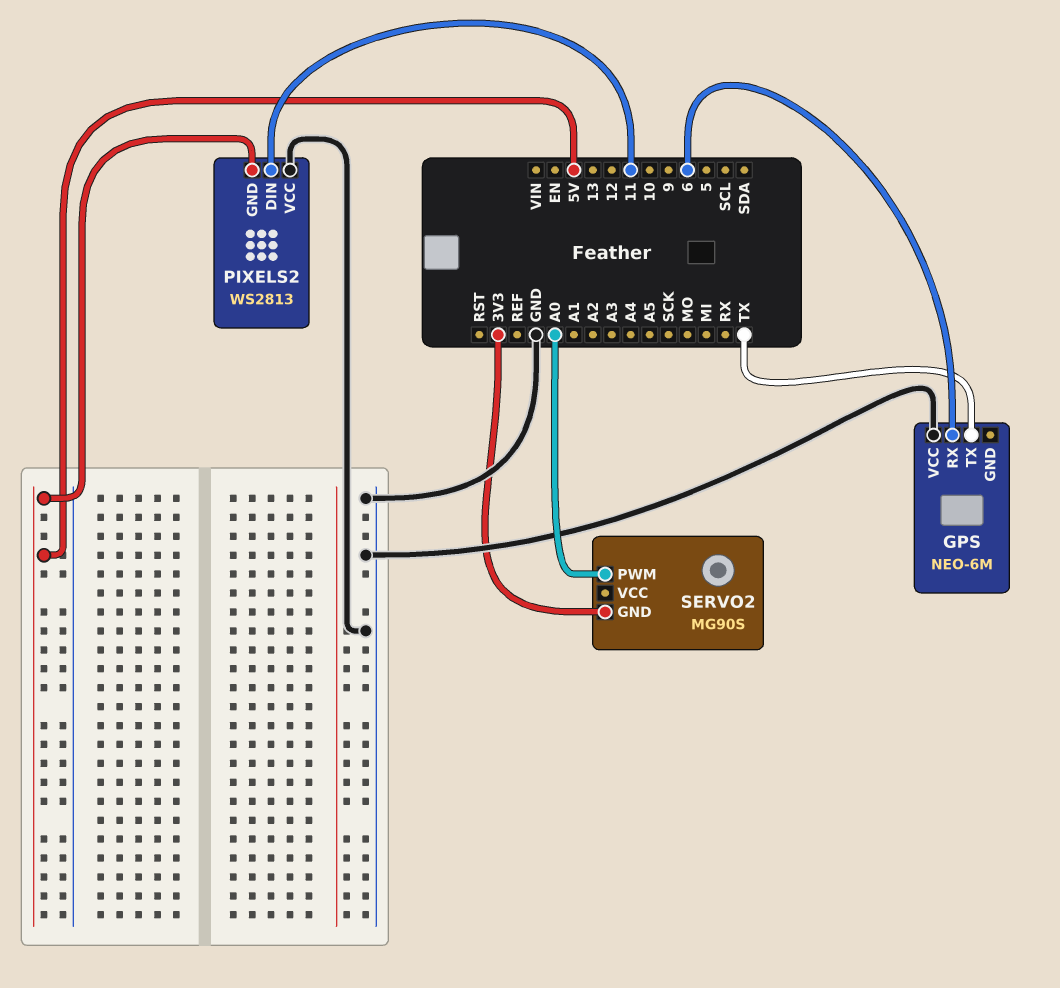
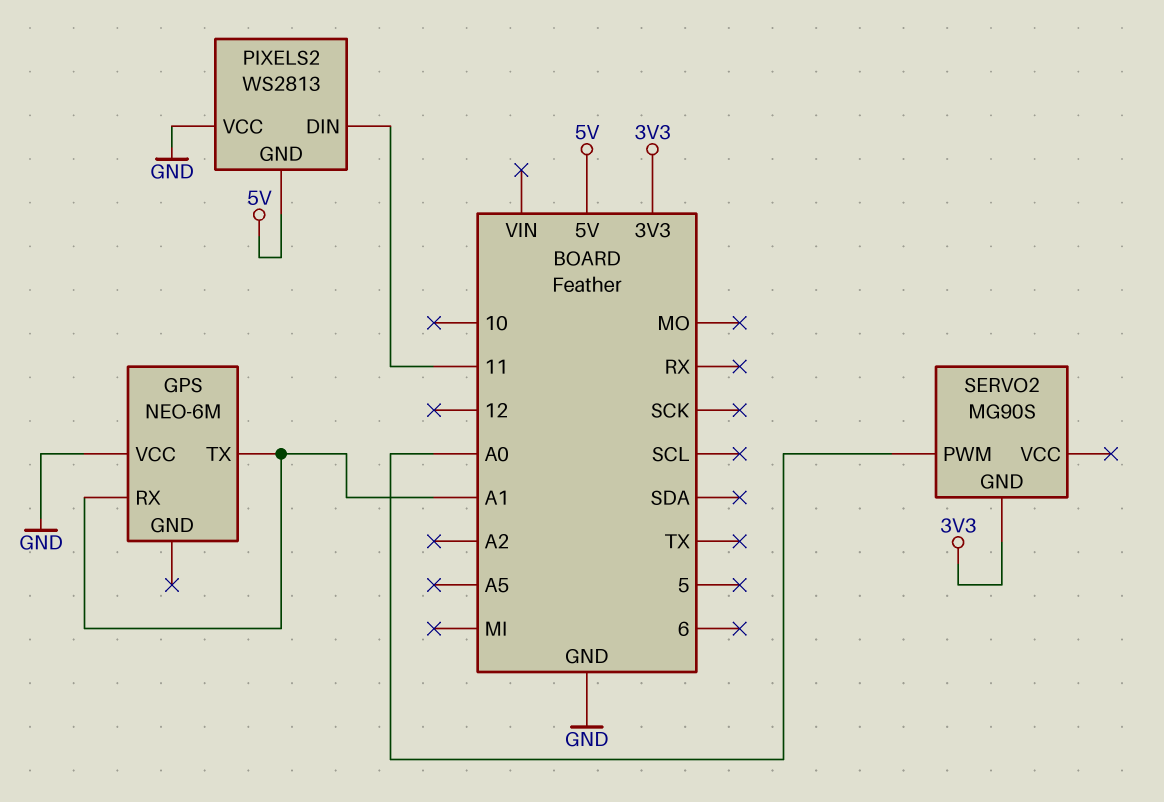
GPS pin RX: 6 -> A1
GPS pin TX: TX -> A1

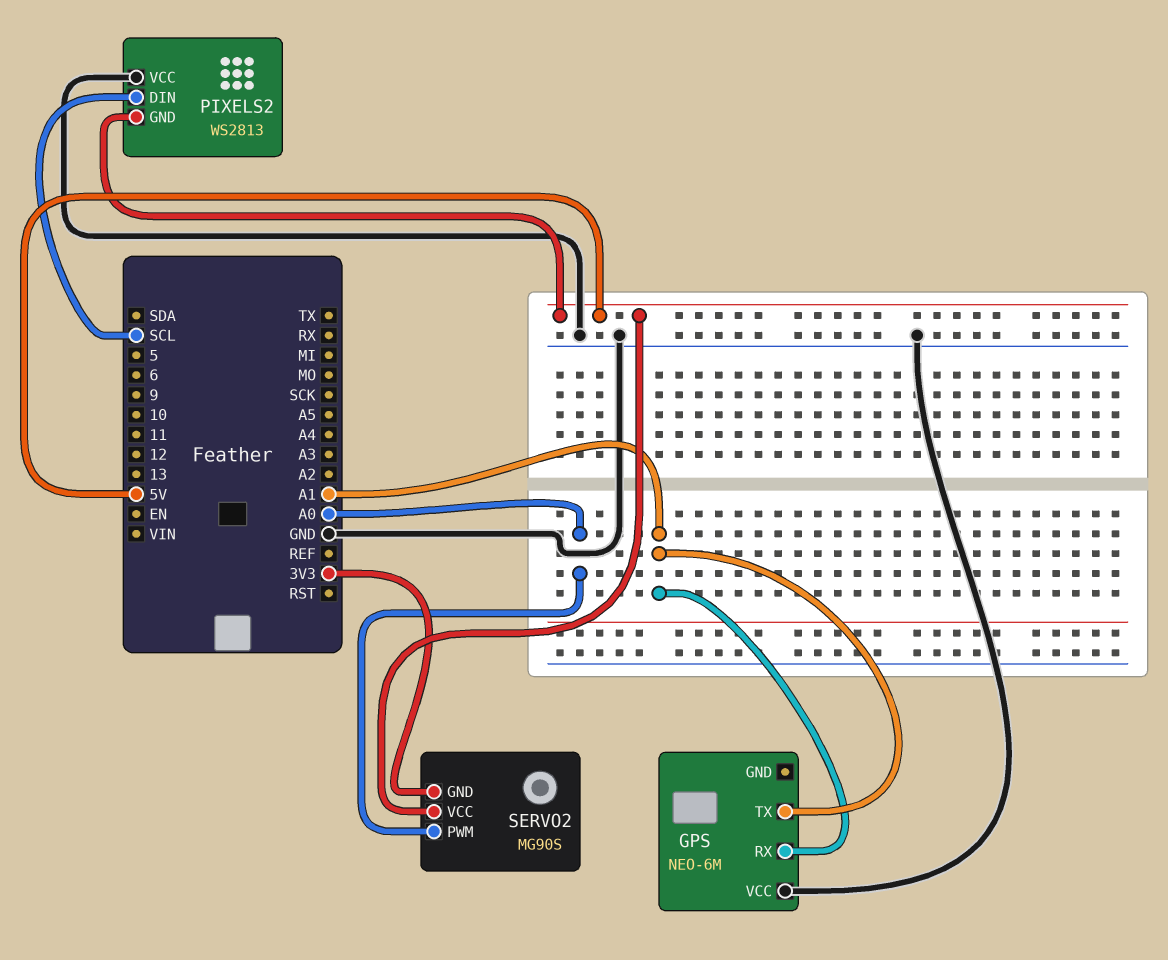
PIXELS2 pin DIN: 11 -> SCL
SERVO2 pin VCC: none -> 5V

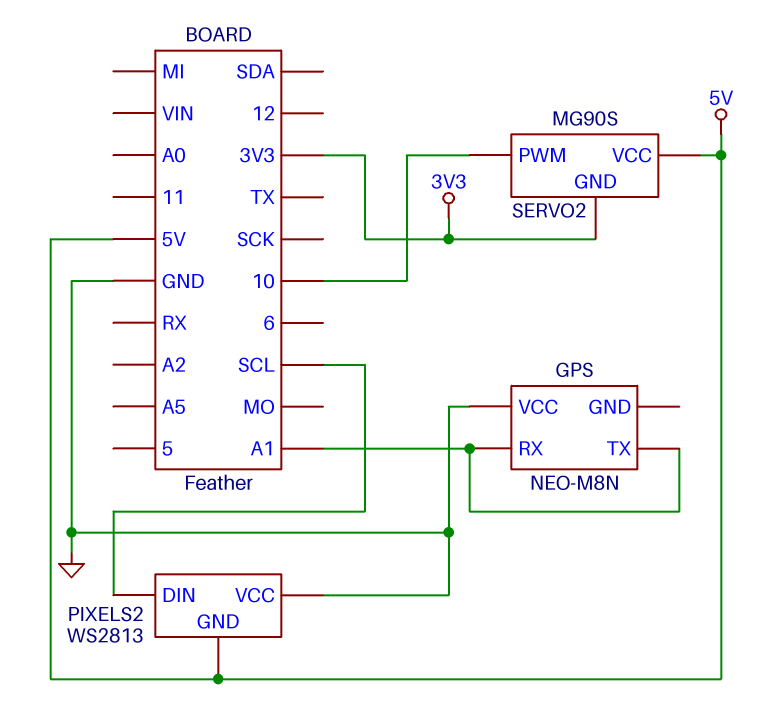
GPS: NEO-6M -> NEO-M8N
SERVO2 pin PWM: A0 -> 10

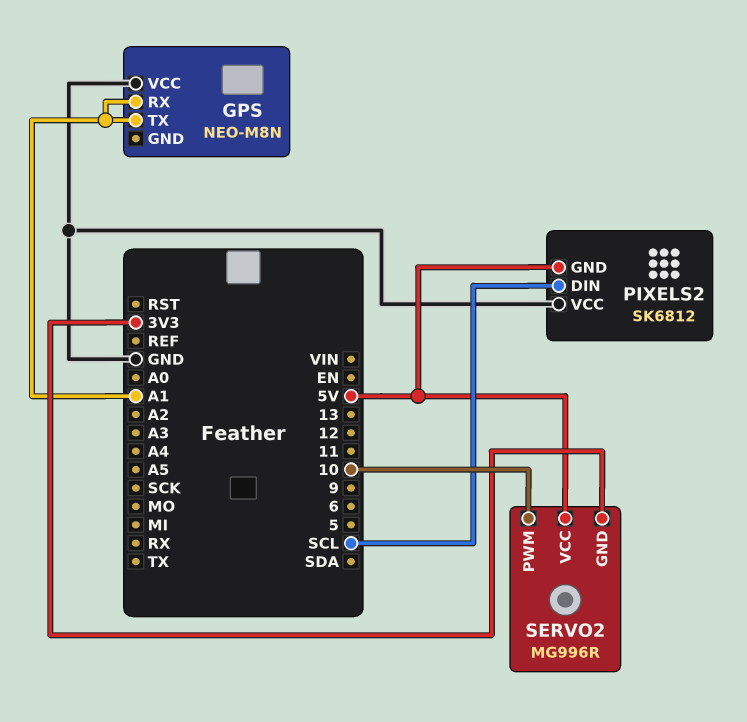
PIXELS2: WS2813 -> SK6812
SERVO2: MG90S -> MG996R

